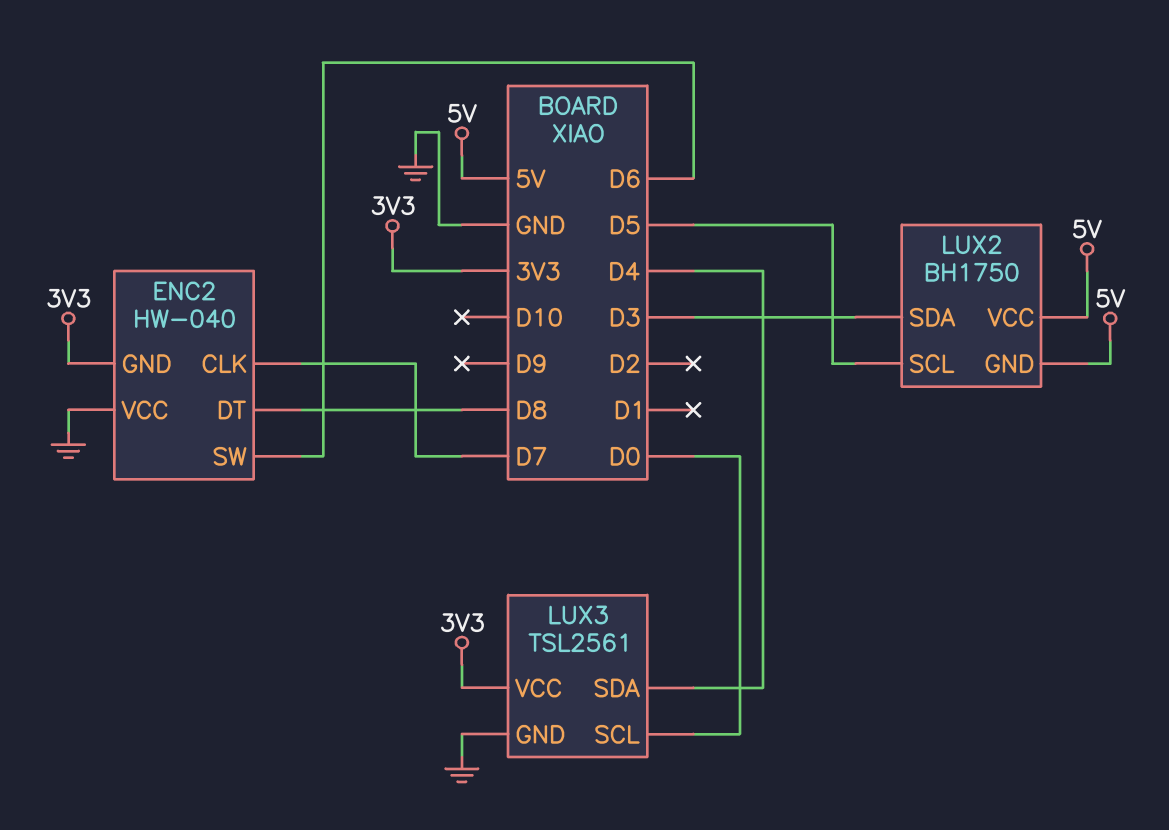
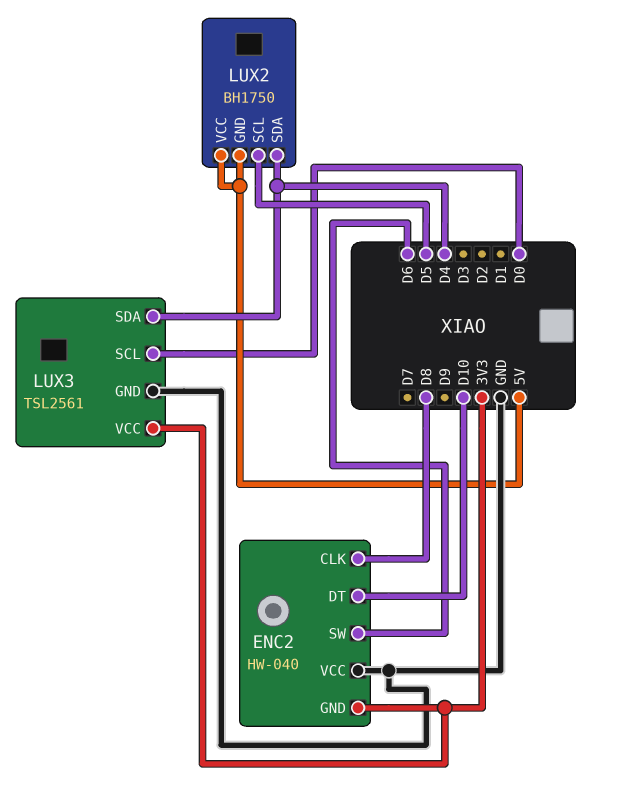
ENC2 pin CLK: D7 -> D8
ENC2 pin DT: D8 -> D10
LUX2 pin SDA: D3 -> D4

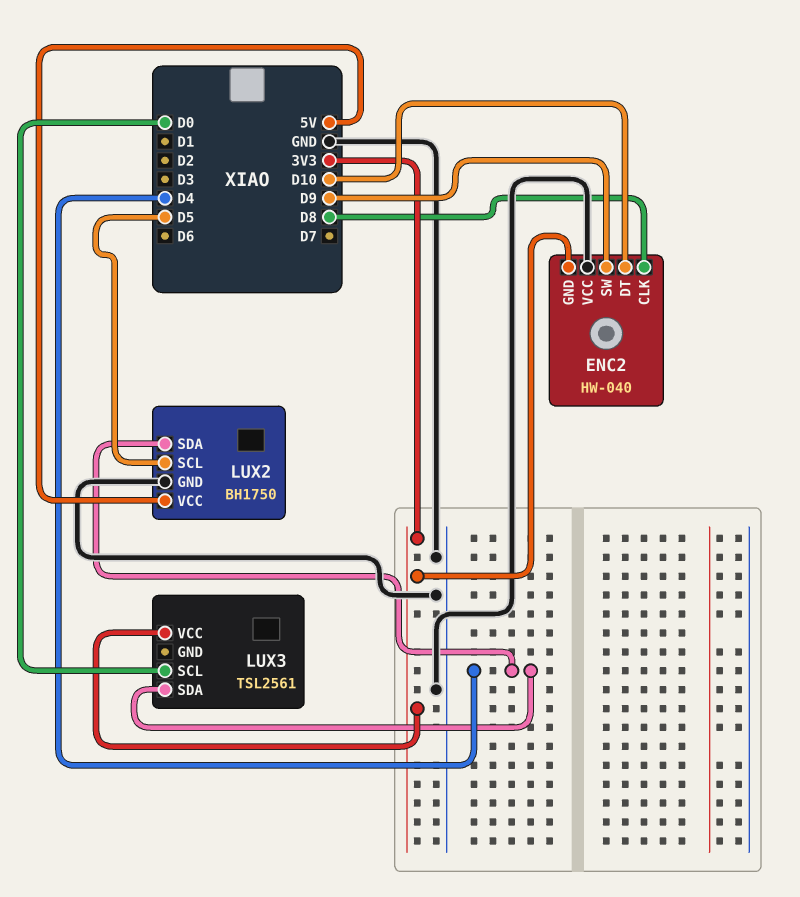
ENC2 pin SW: D6 -> D9
LUX2 pin GND: 5V -> GND
LUX3 pin GND: GND -> none

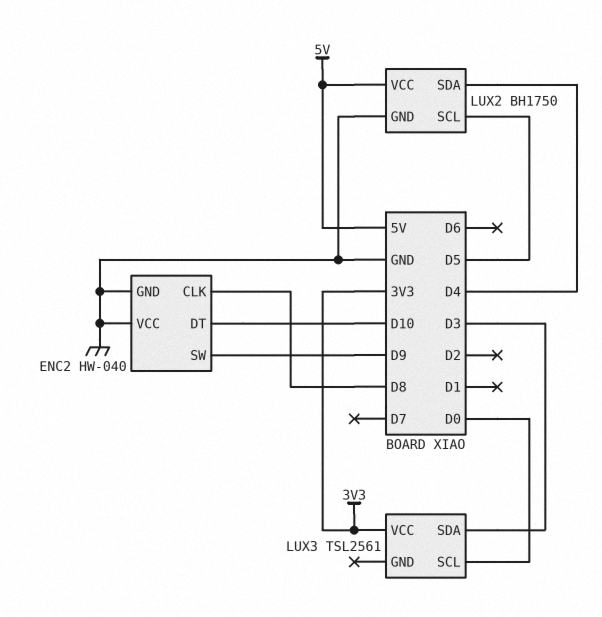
ENC2 pin GND: 3V3 -> GND
LUX3 pin SDA: D4 -> D3

